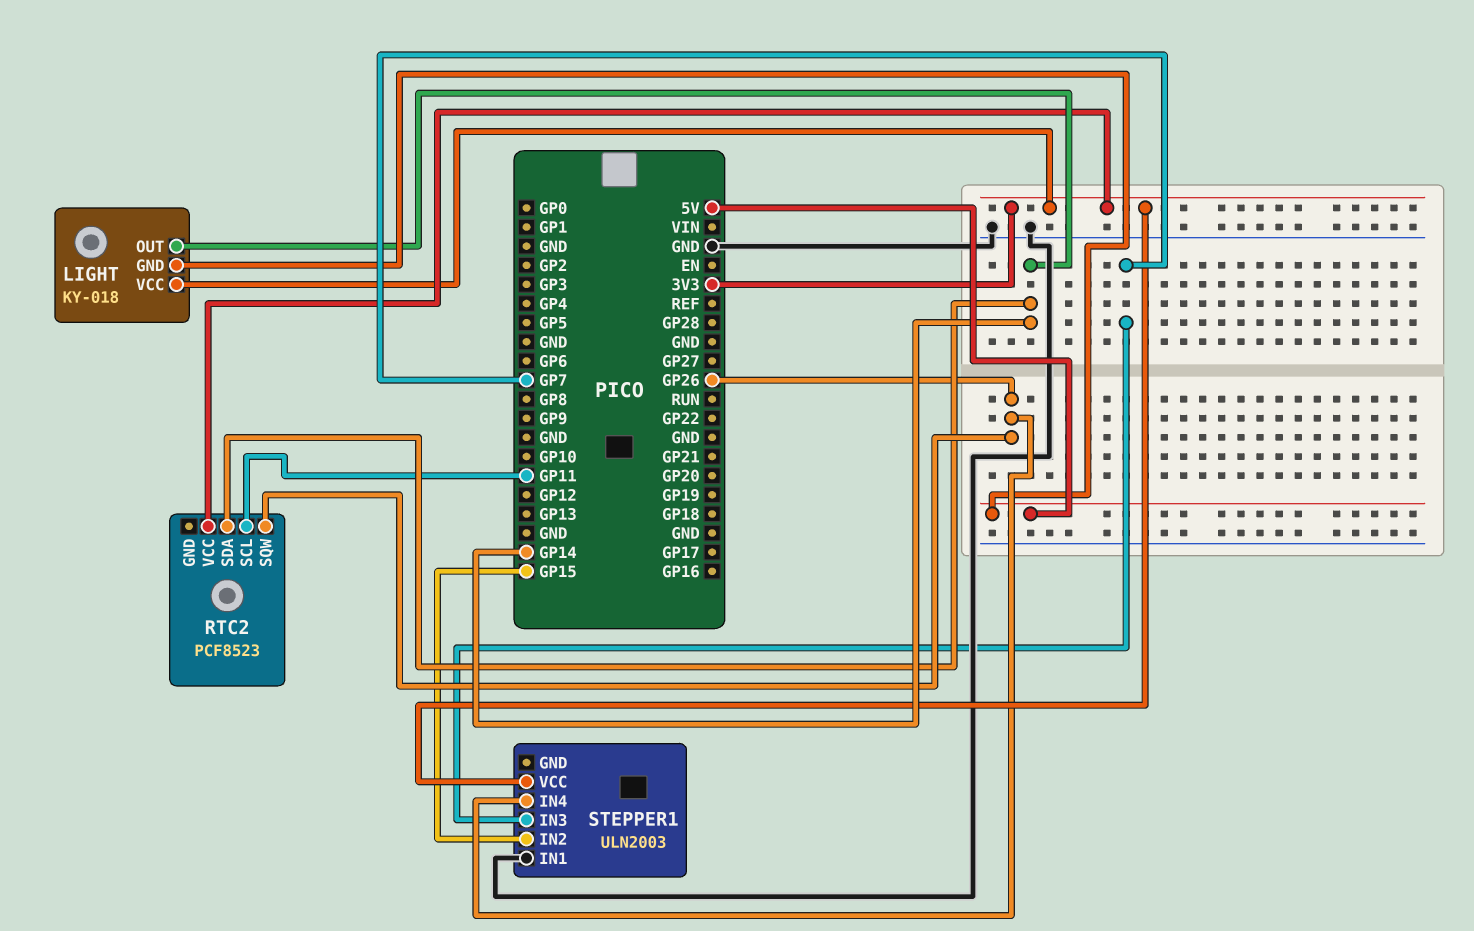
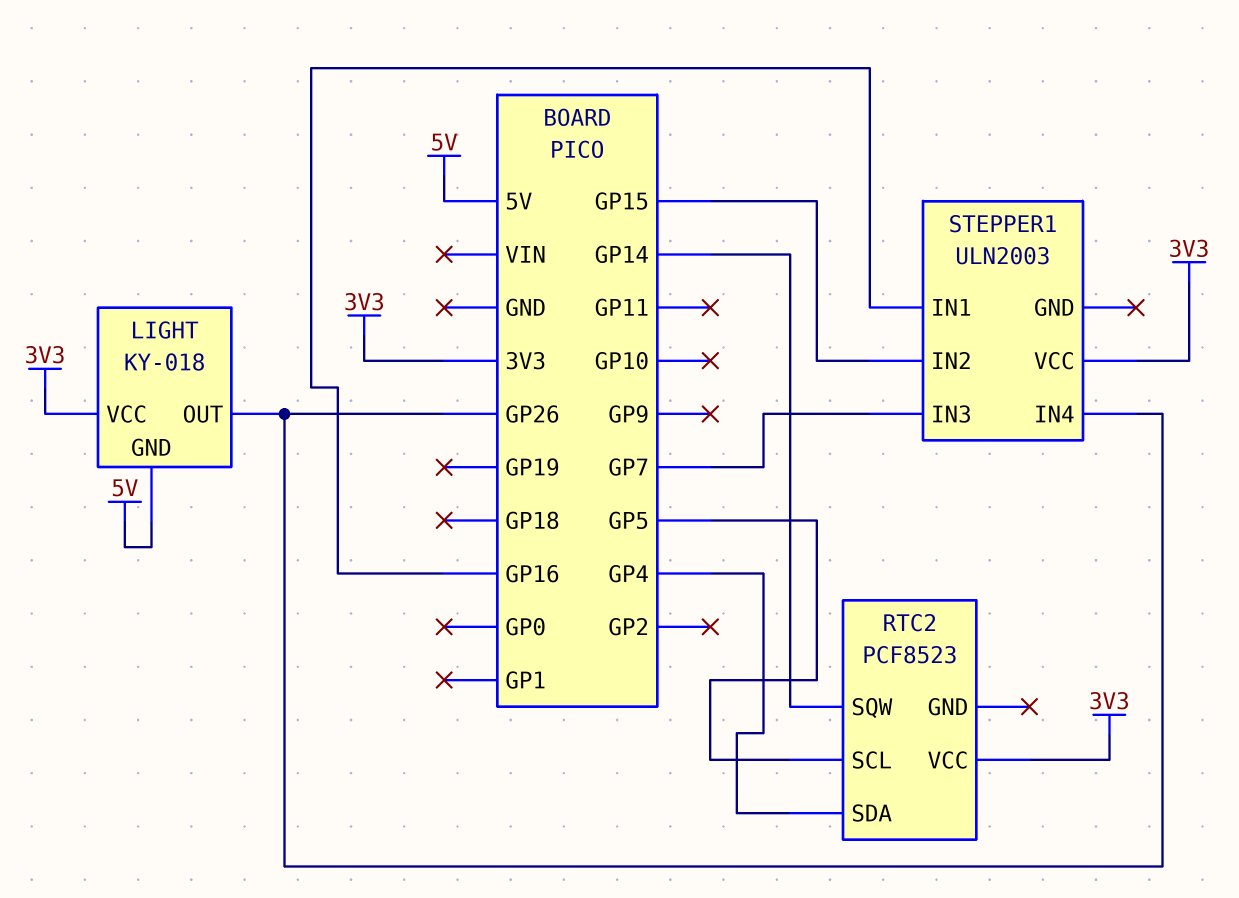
LIGHT pin OUT: GP14 -> GP26
RTC2 pin SCL: GP11 -> GP5
RTC2 pin SDA: GP14 -> GP4
RTC2 pin SQW: GP26 -> GP14
STEPPER1 pin IN1: GND -> GP16

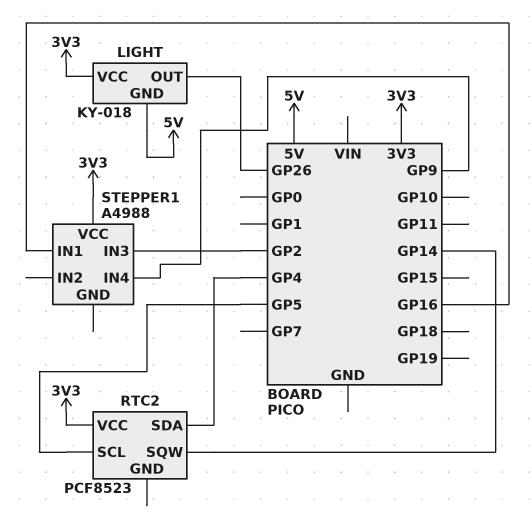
STEPPER1: ULN2003 -> A4988
STEPPER1 pin IN2: GP15 -> none
STEPPER1 pin IN3: GP7 -> GP2
STEPPER1 pin IN4: GP26 -> GP9

